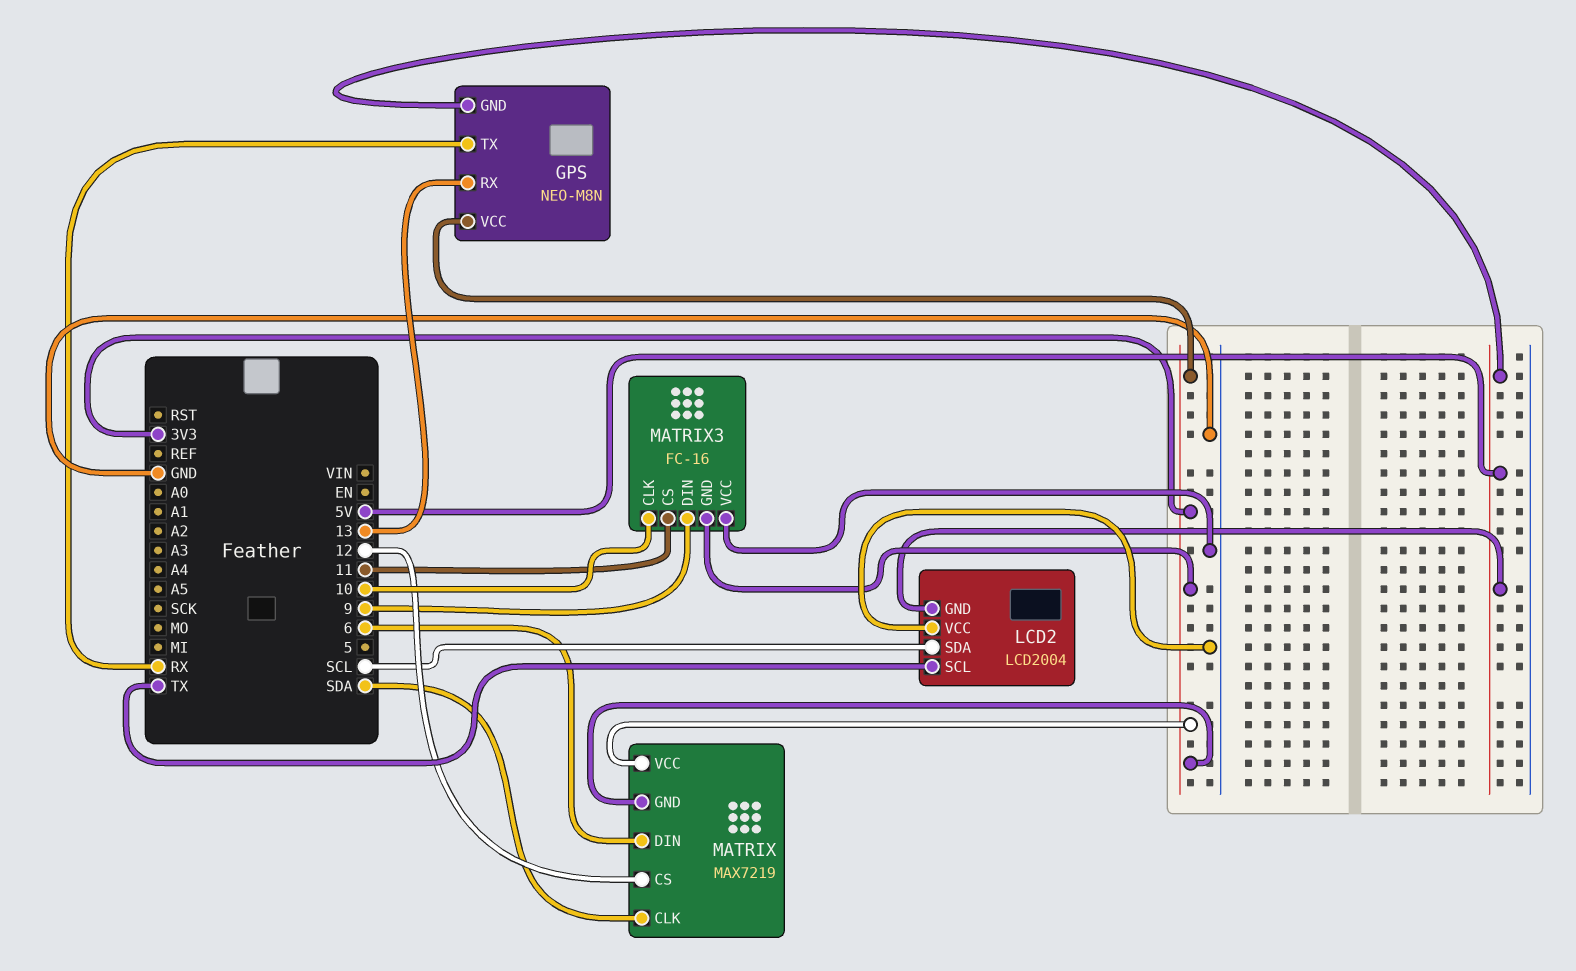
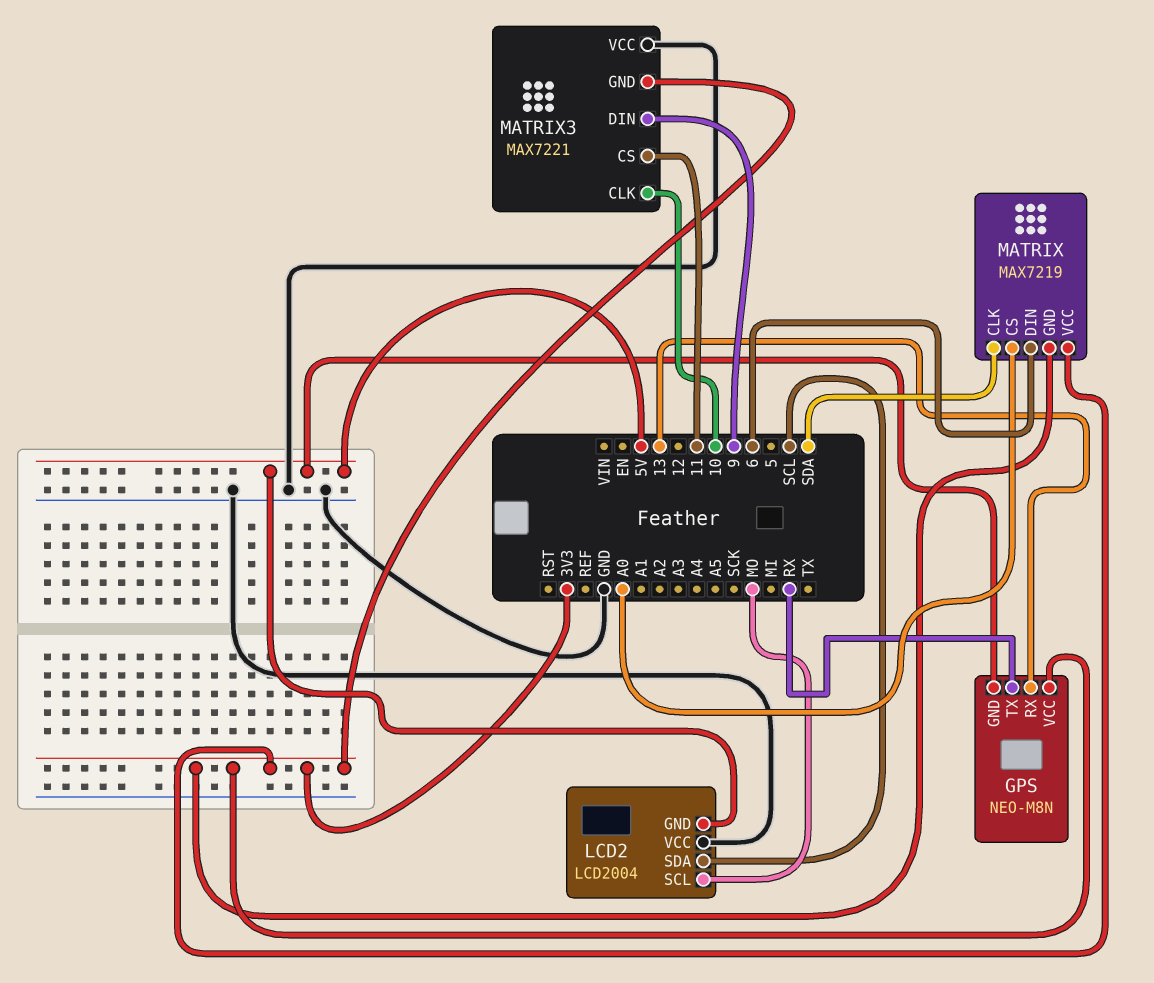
LCD2 pin SCL: TX -> MO
MATRIX pin CS: 12 -> A0
MATRIX3: FC-16 -> MAX7221

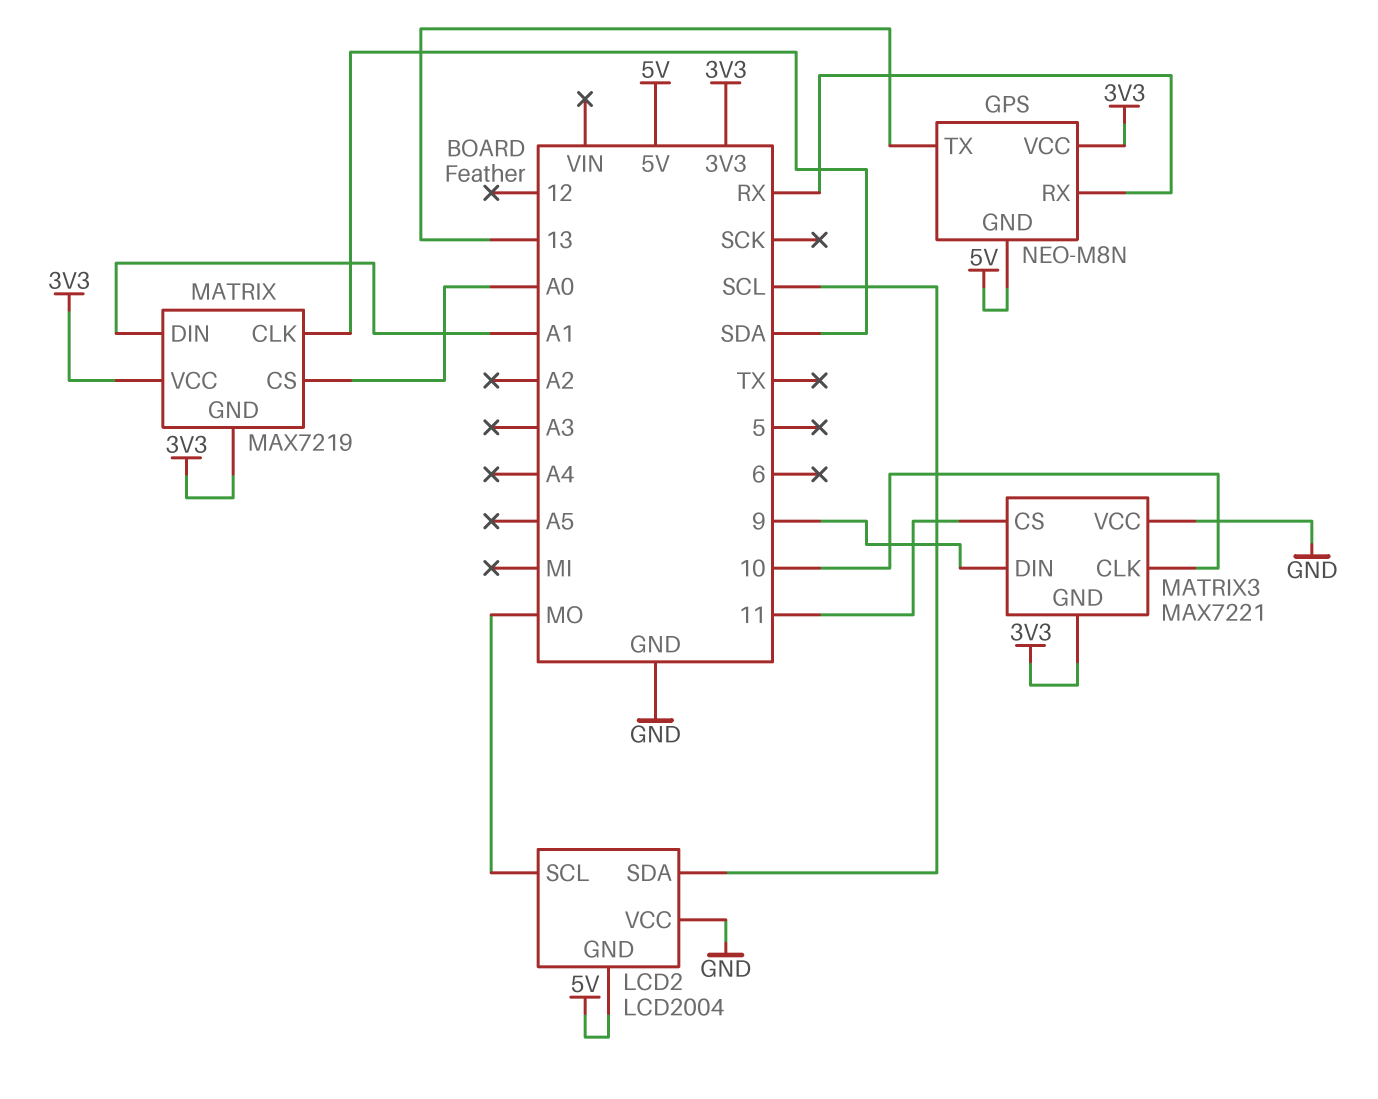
GPS pin RX: 13 -> RX
GPS pin TX: RX -> 13
MATRIX pin DIN: 6 -> A1

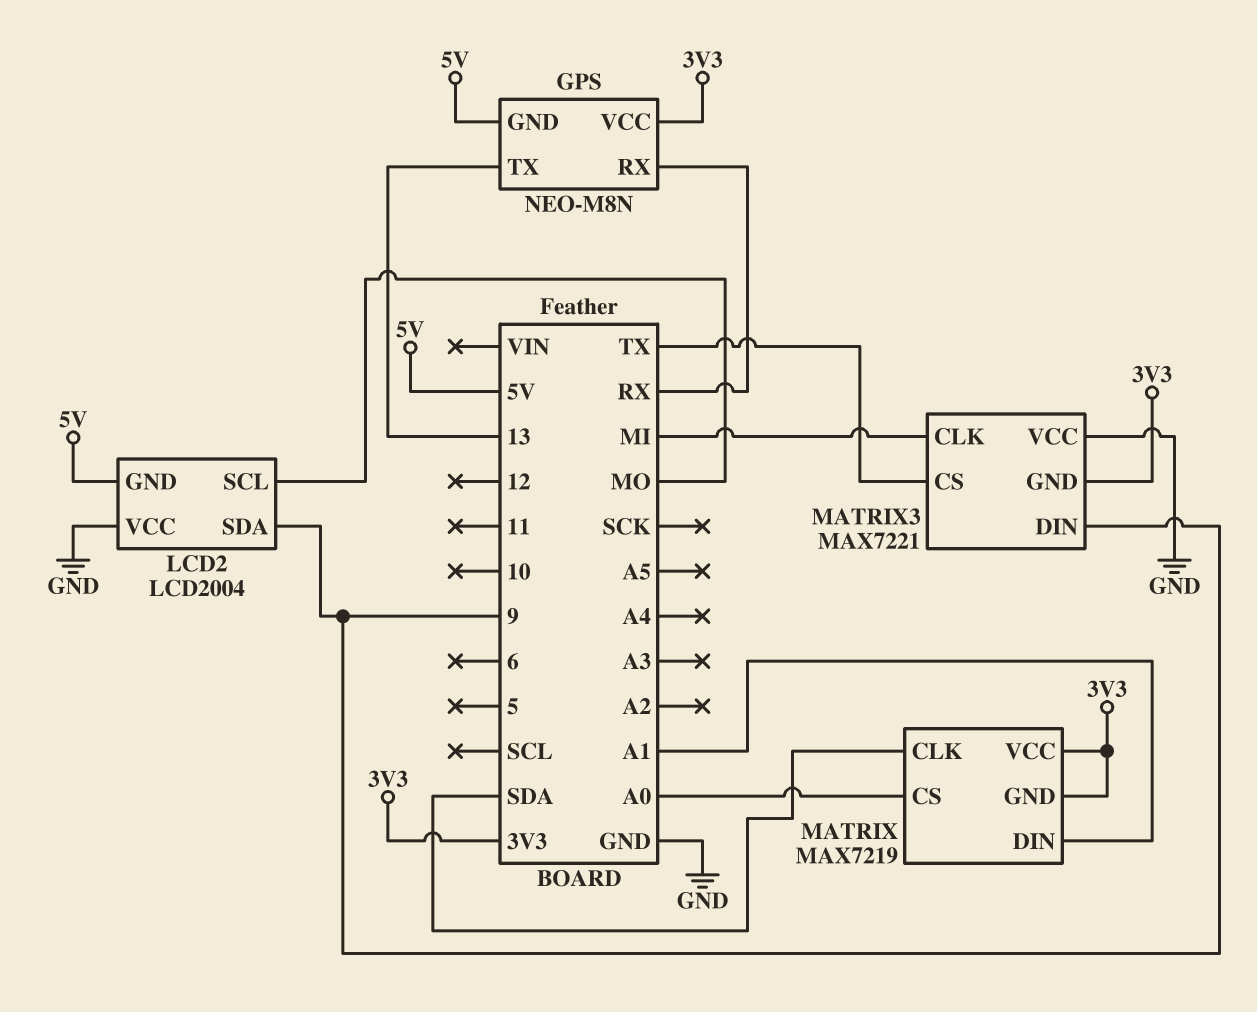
LCD2 pin SDA: SCL -> 9
MATRIX3 pin CLK: 10 -> MI
MATRIX3 pin CS: 11 -> TX

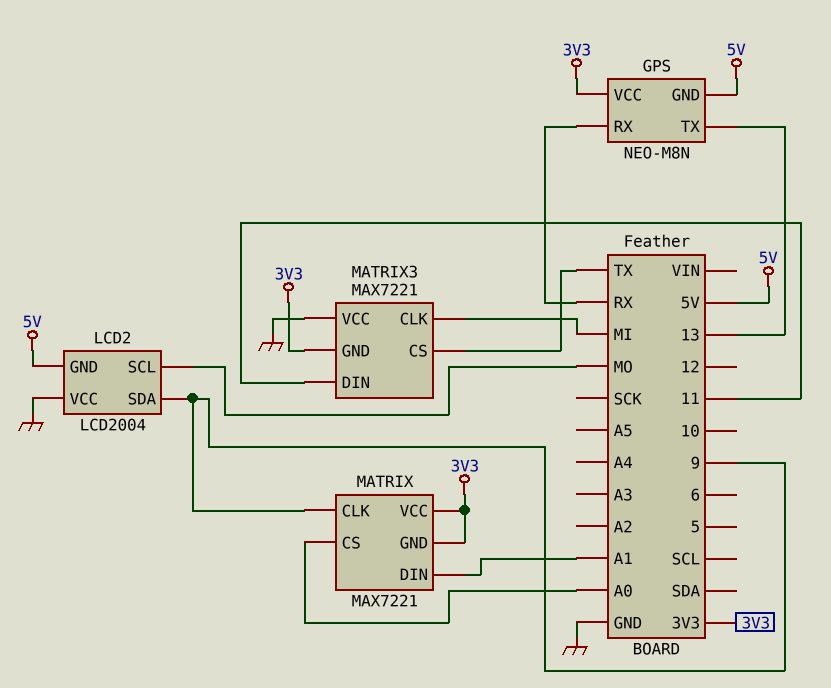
MATRIX: MAX7219 -> MAX7221
MATRIX pin CLK: SDA -> 9
MATRIX3 pin DIN: 9 -> 11

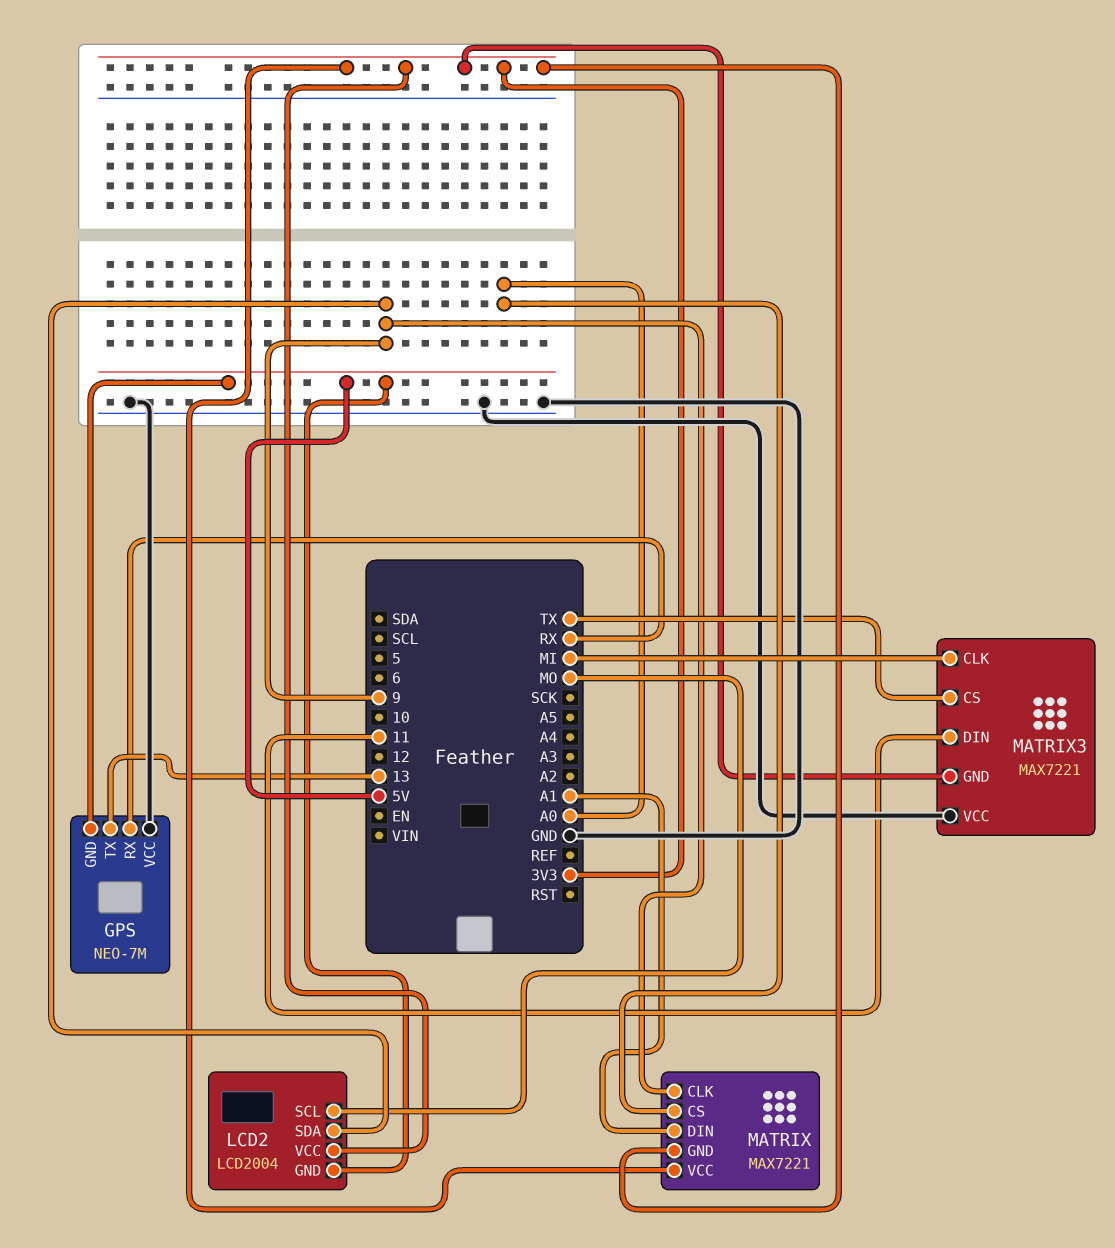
GPS: NEO-M8N -> NEO-7M
GPS pin VCC: 3V3 -> GND
LCD2 pin VCC: GND -> 3V3

